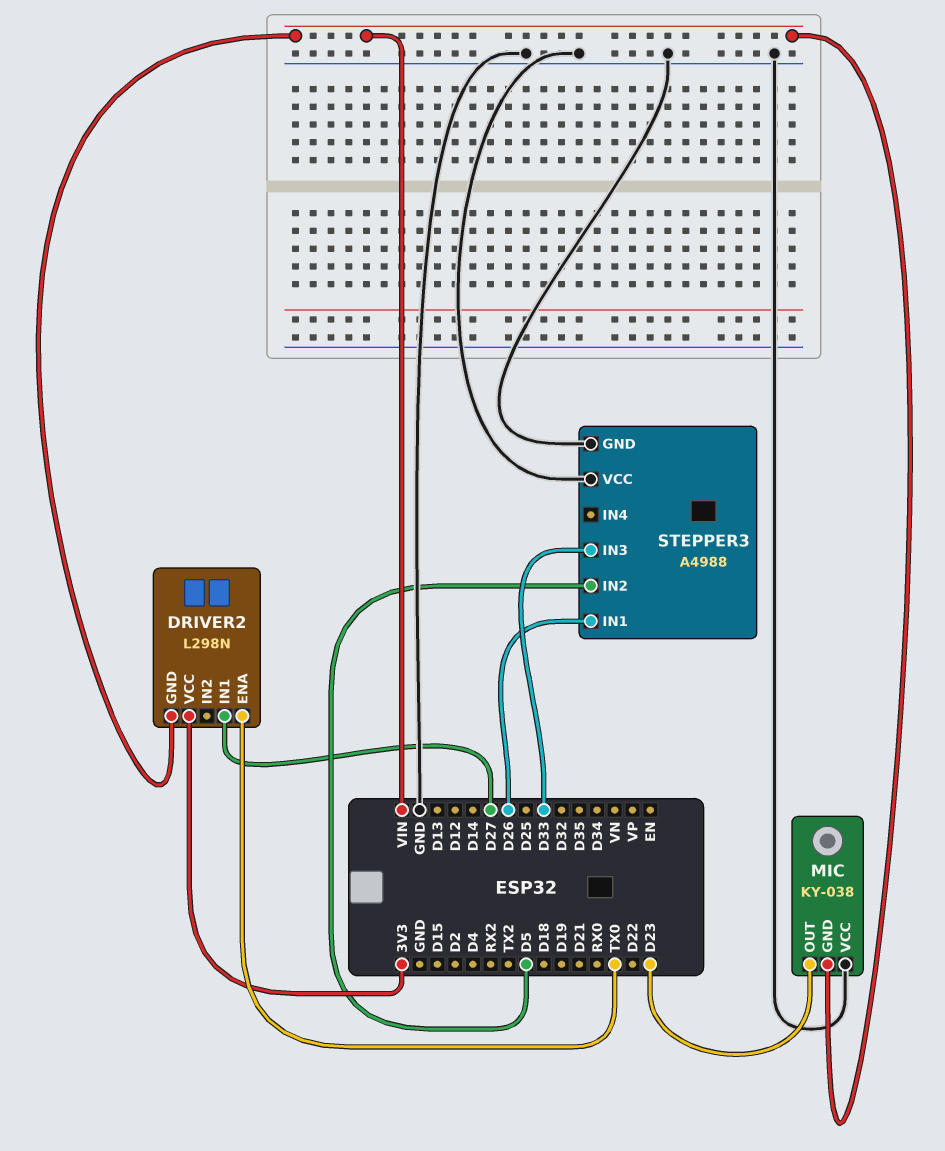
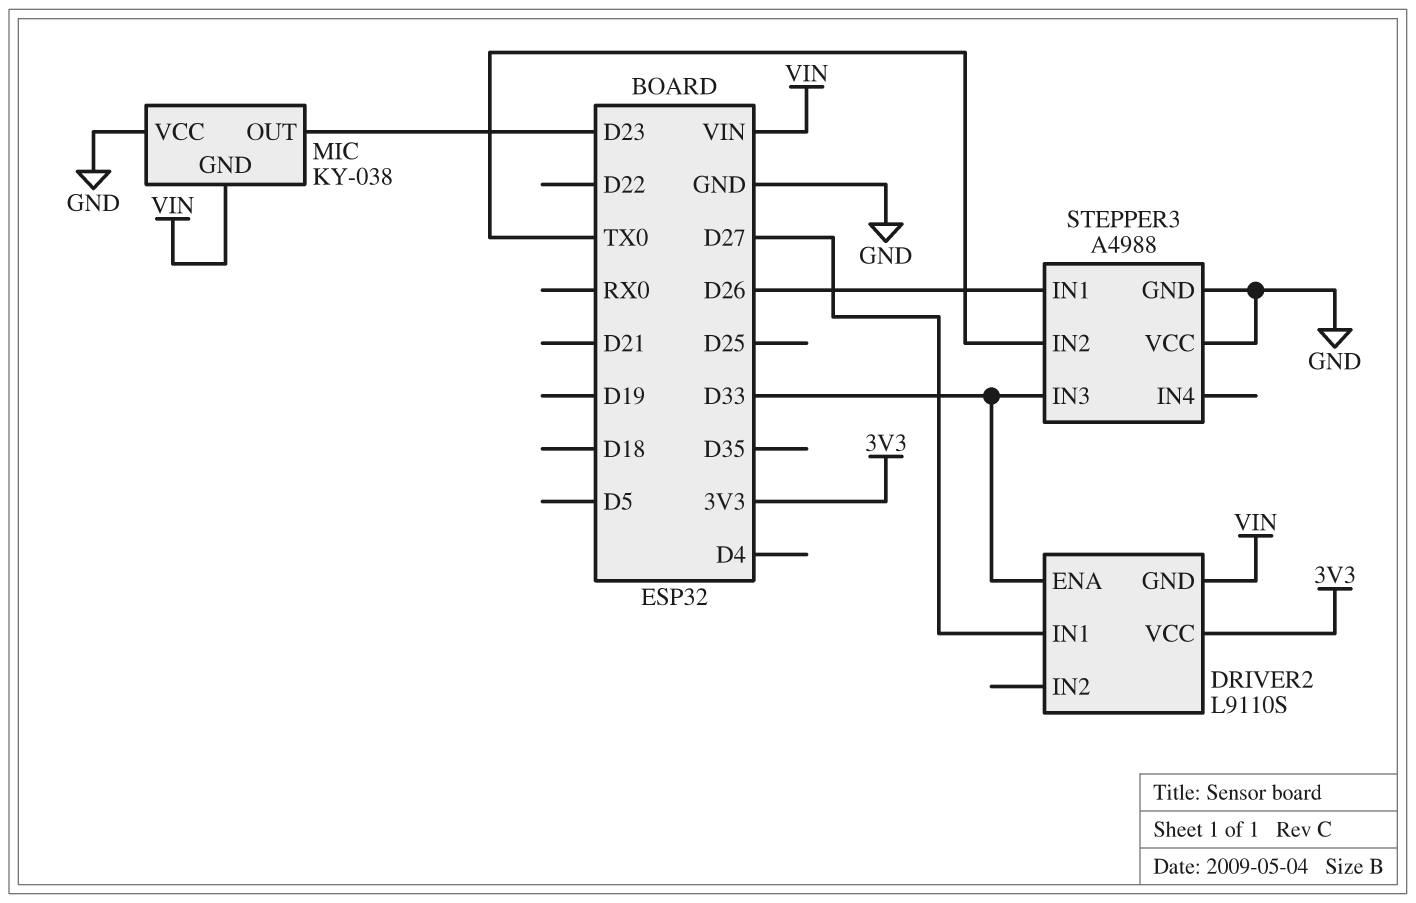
DRIVER2: L298N -> L9110S
DRIVER2 pin ENA: TX0 -> D33
STEPPER3 pin IN2: D5 -> TX0

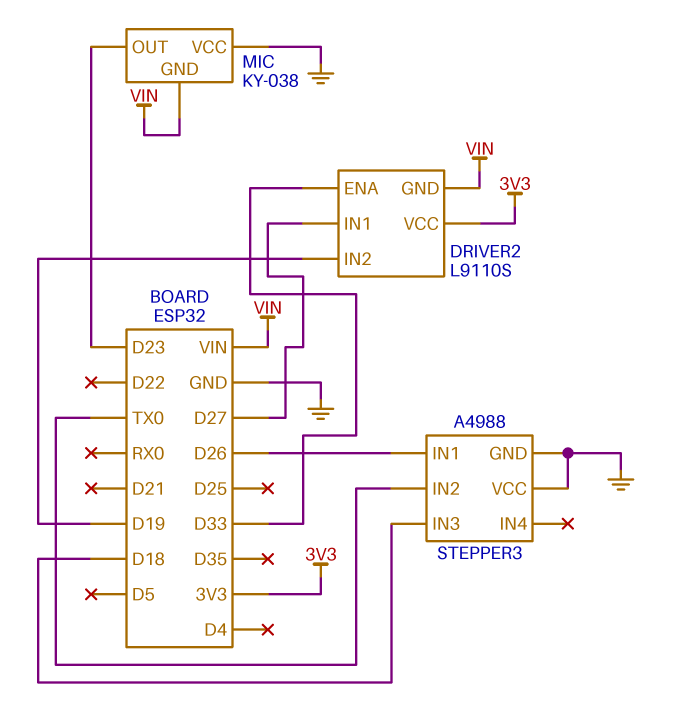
DRIVER2 pin IN2: none -> D19
STEPPER3 pin IN3: D33 -> D18

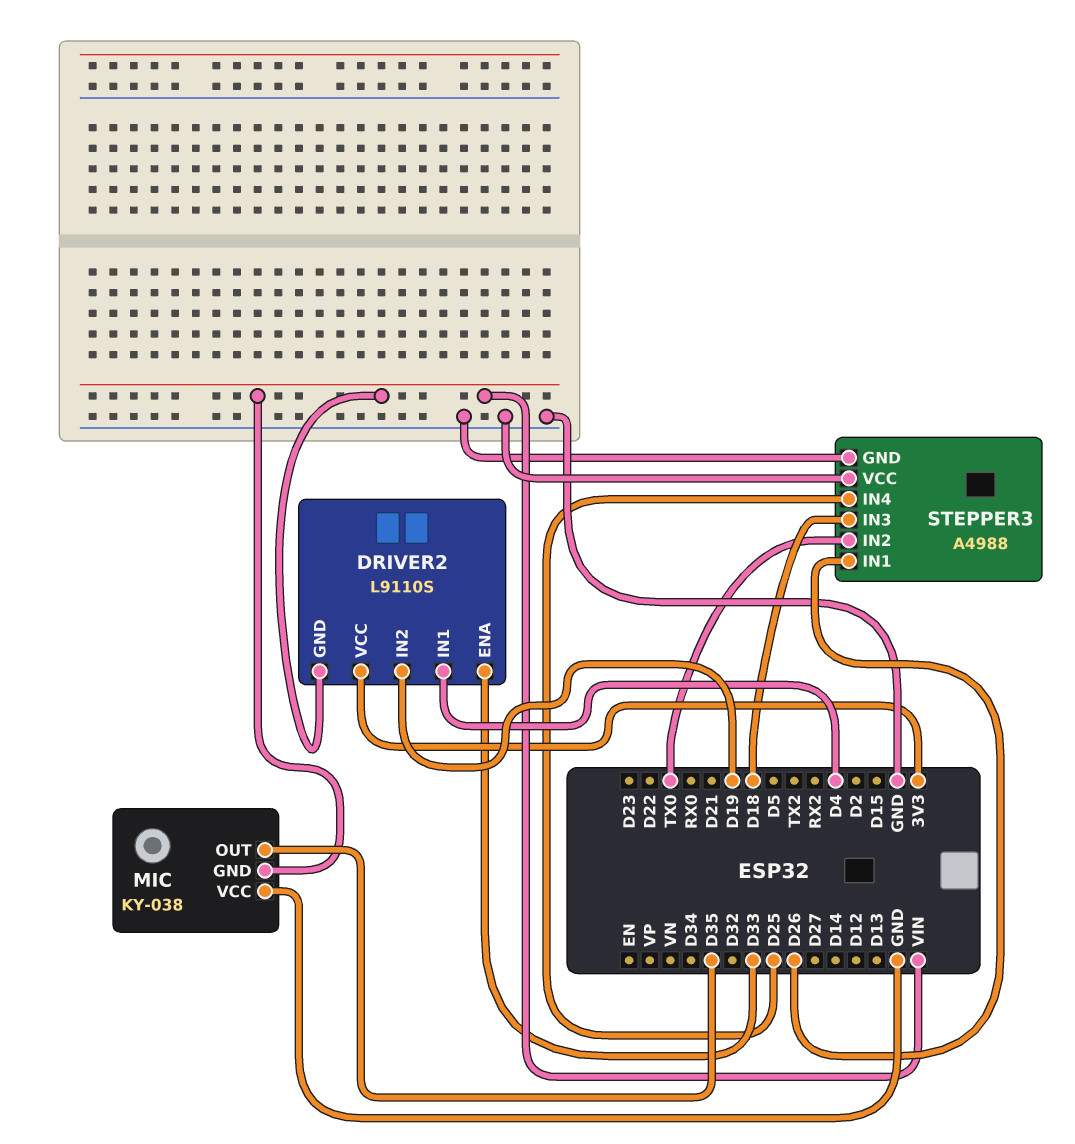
DRIVER2 pin IN1: D27 -> D4
MIC pin OUT: D23 -> D35
STEPPER3 pin IN4: none -> D25

